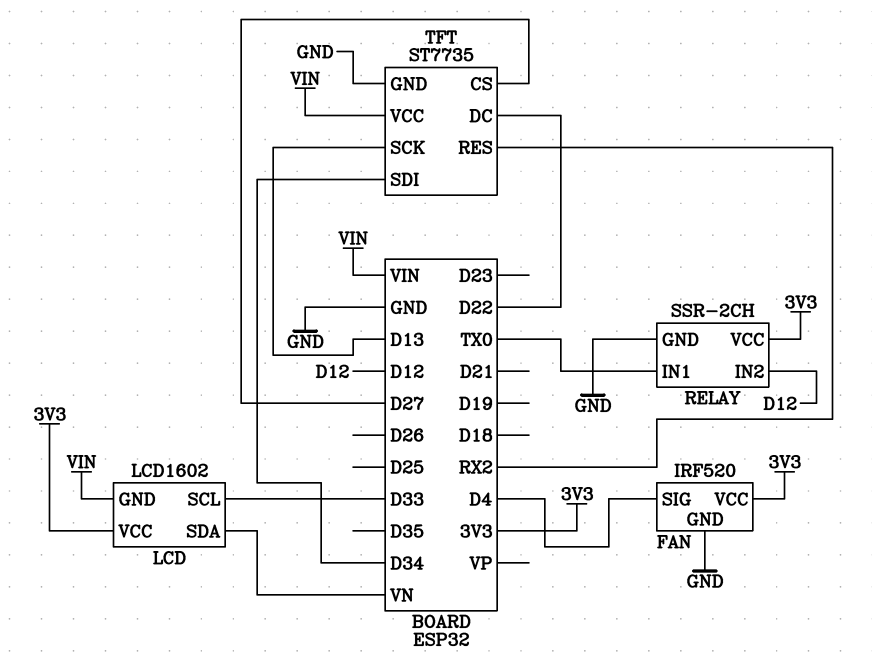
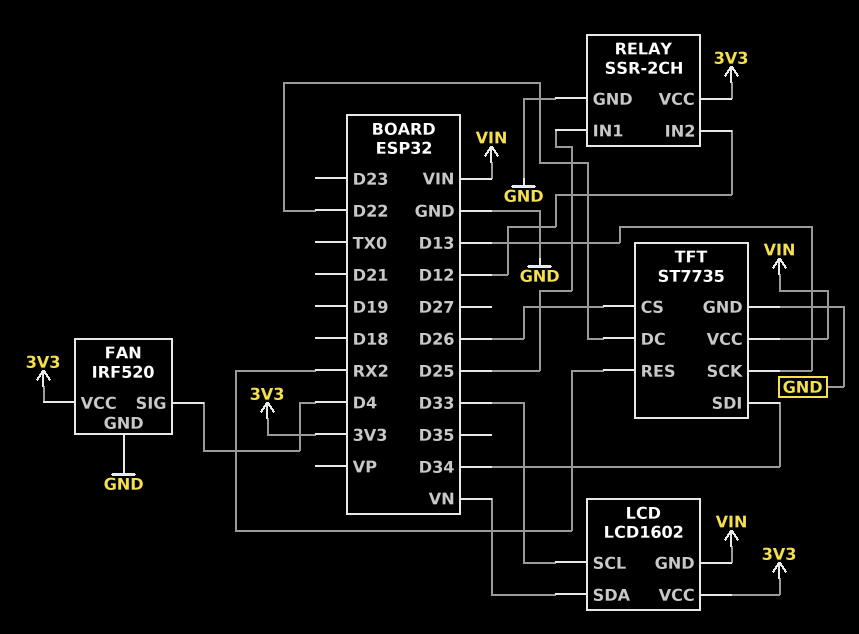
RELAY pin IN1: TX0 -> D25
TFT pin CS: D27 -> D26

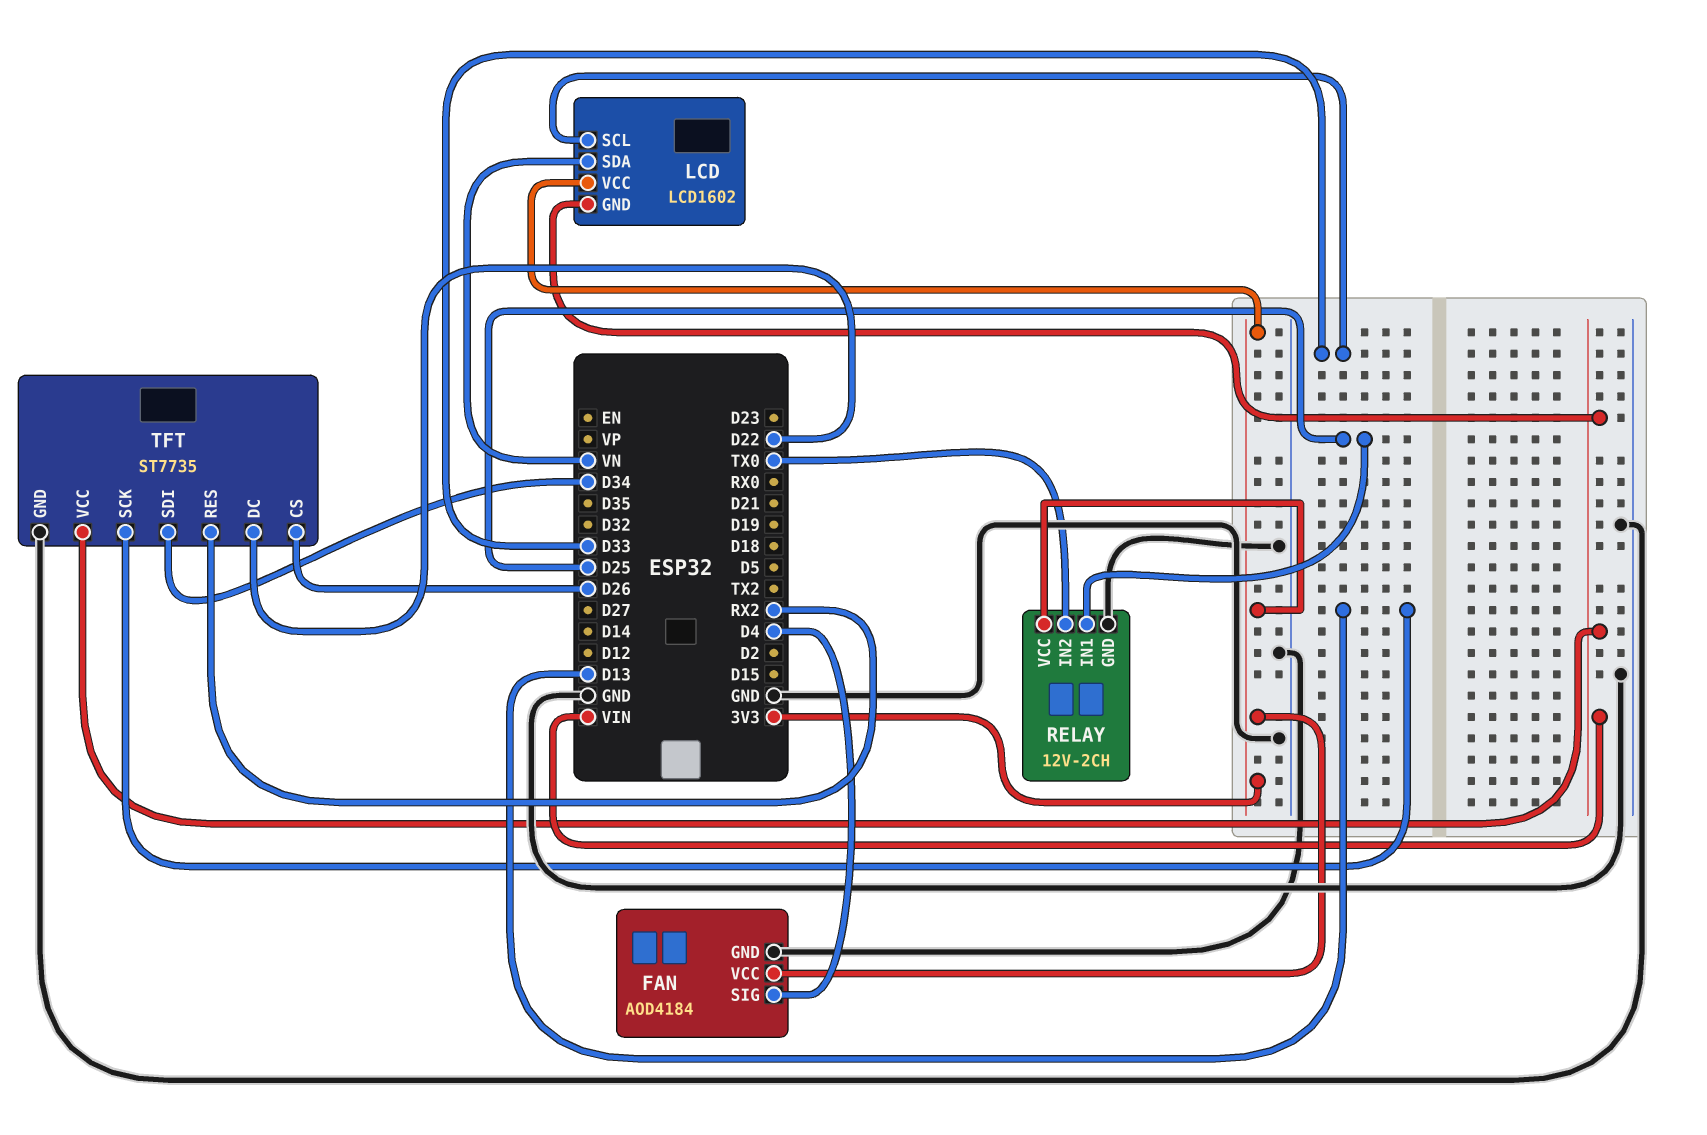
FAN: IRF520 -> AOD4184
RELAY: SSR-2CH -> 12V-2CH
RELAY pin IN2: D12 -> TX0

